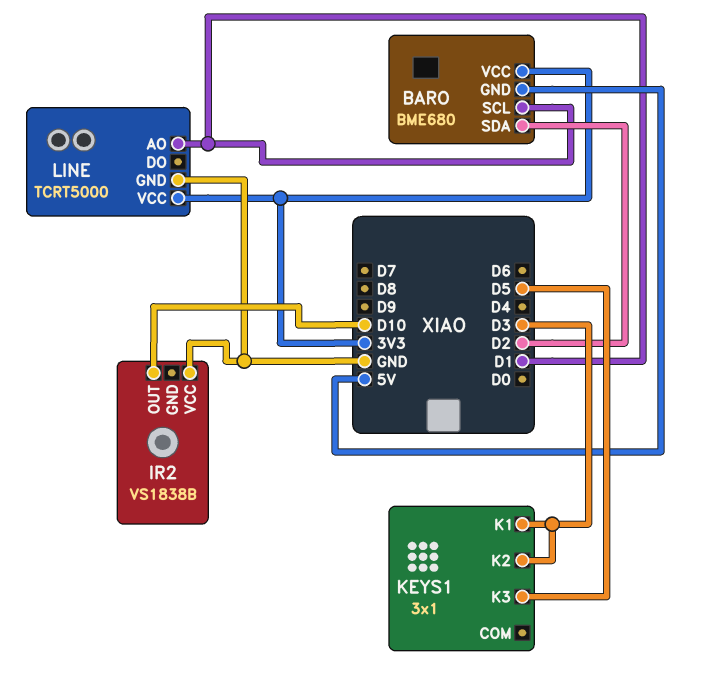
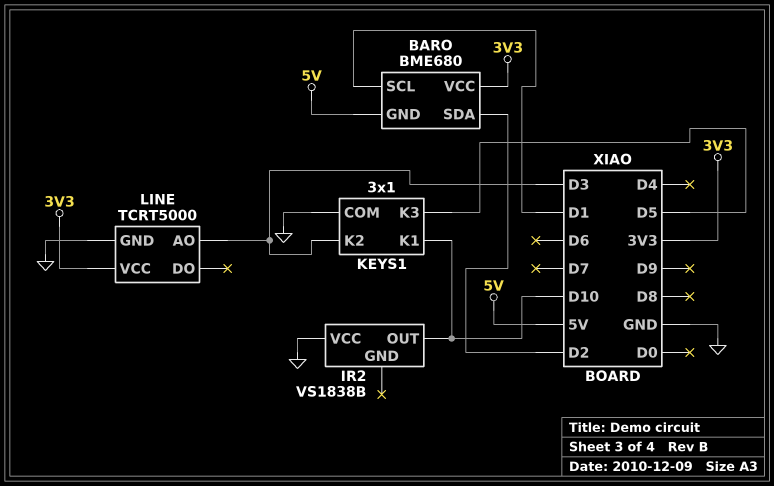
KEYS1 pin COM: none -> GND
KEYS1 pin K1: D3 -> D10
LINE pin AO: D1 -> D3

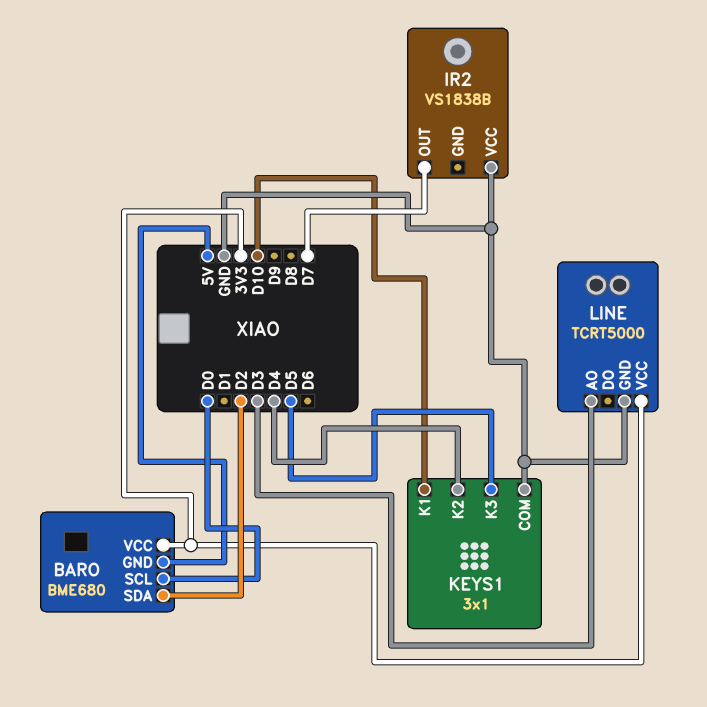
BARO pin SCL: D1 -> D0
IR2 pin OUT: D10 -> D7
KEYS1 pin K2: D3 -> D4

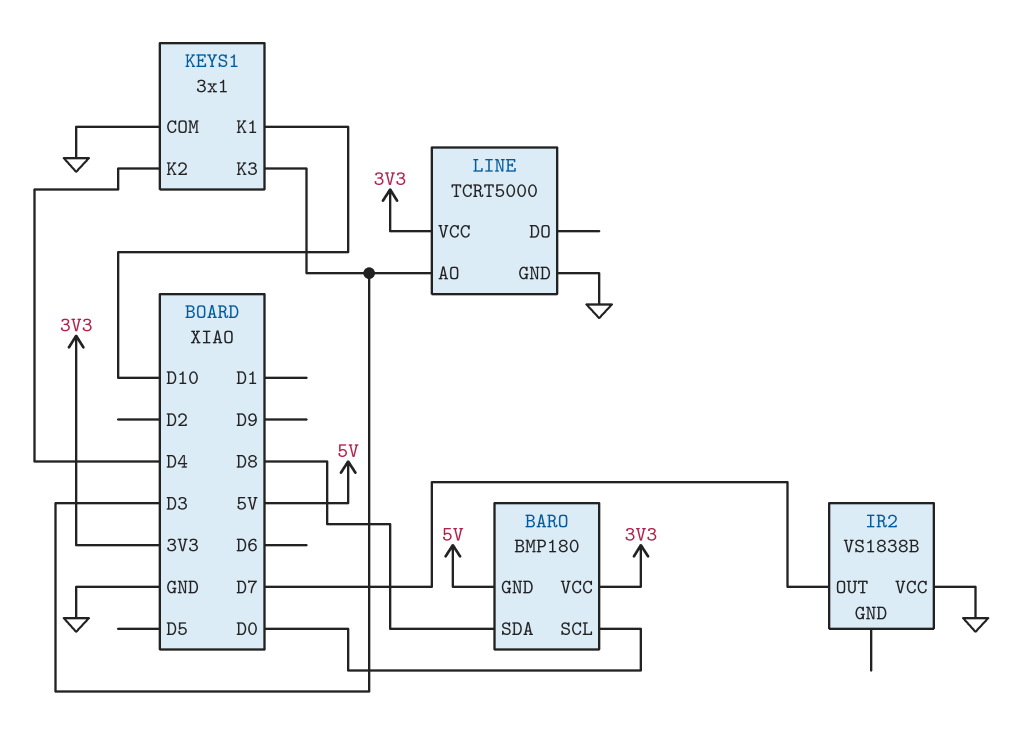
BARO: BME680 -> BMP180
BARO pin SDA: D2 -> D8
KEYS1 pin K3: D5 -> D3

